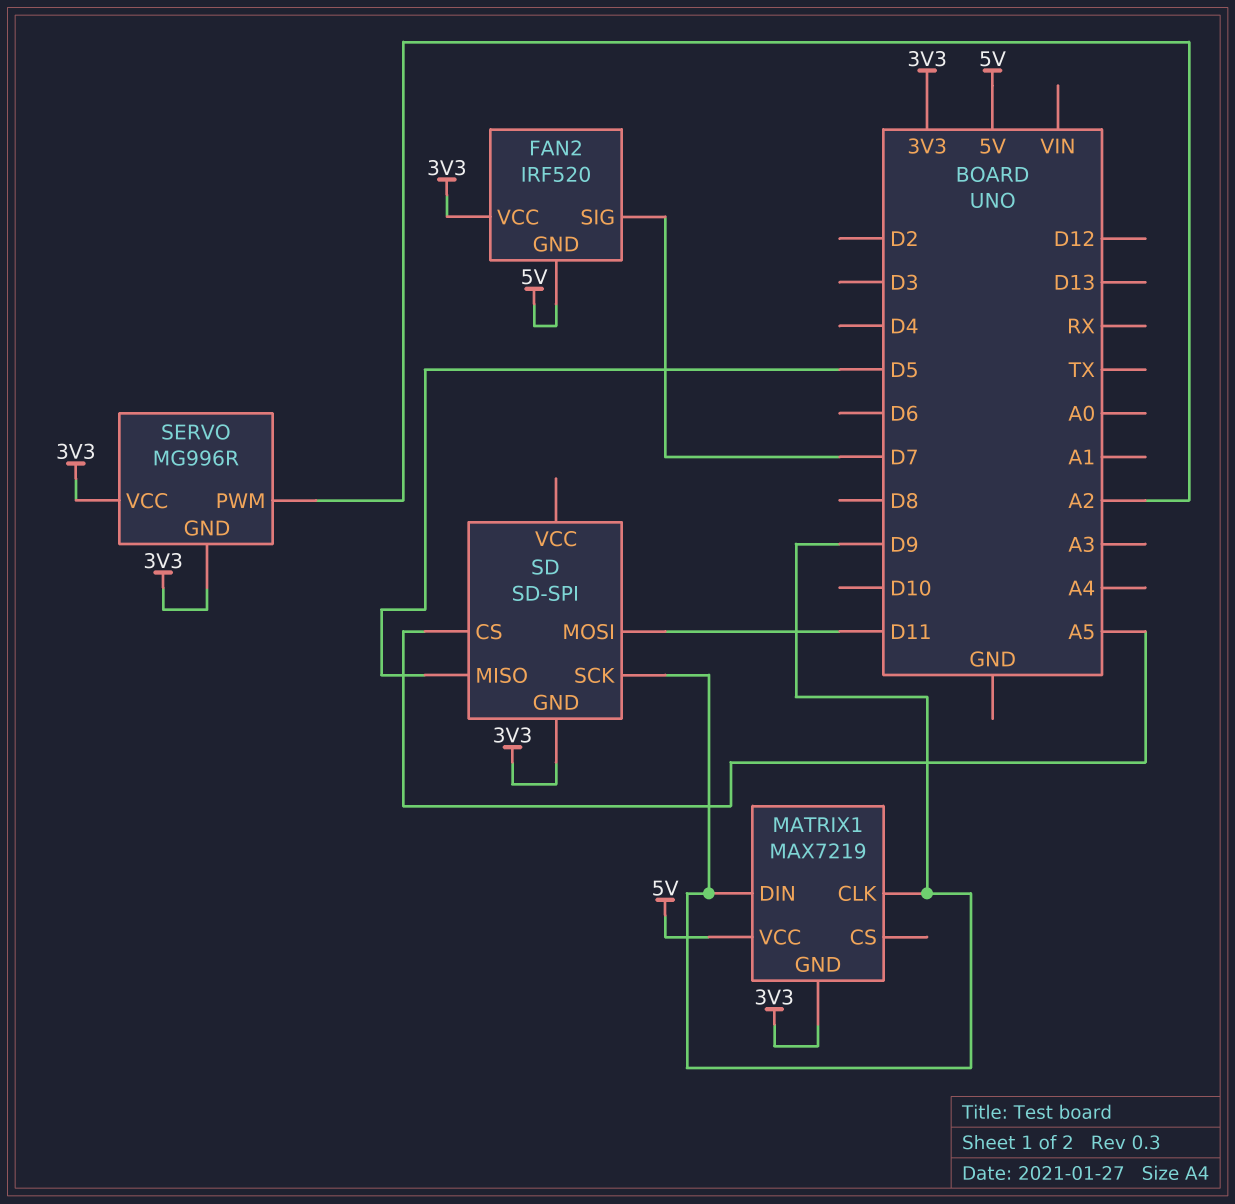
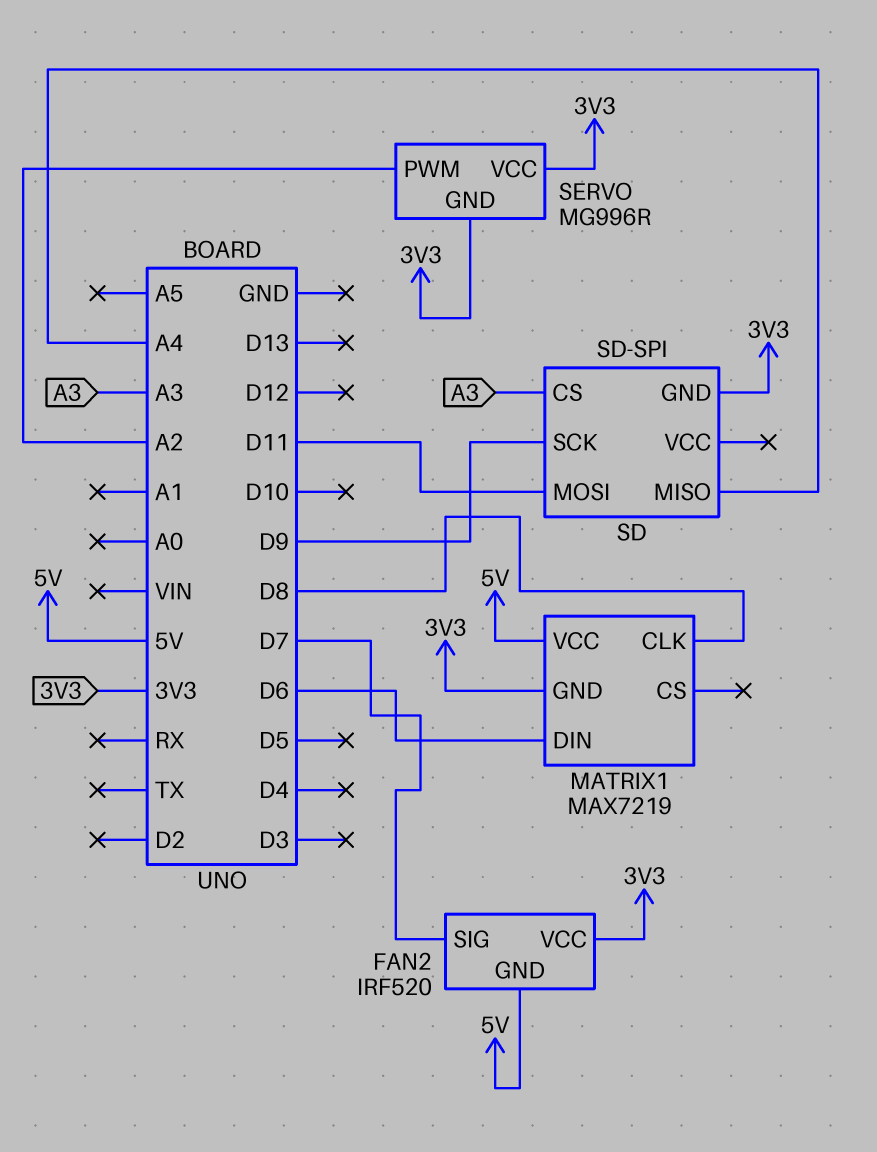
MATRIX1 pin CLK: D9 -> D8
MATRIX1 pin DIN: D9 -> D6
SD pin CS: A5 -> A3
SD pin MISO: D5 -> A4

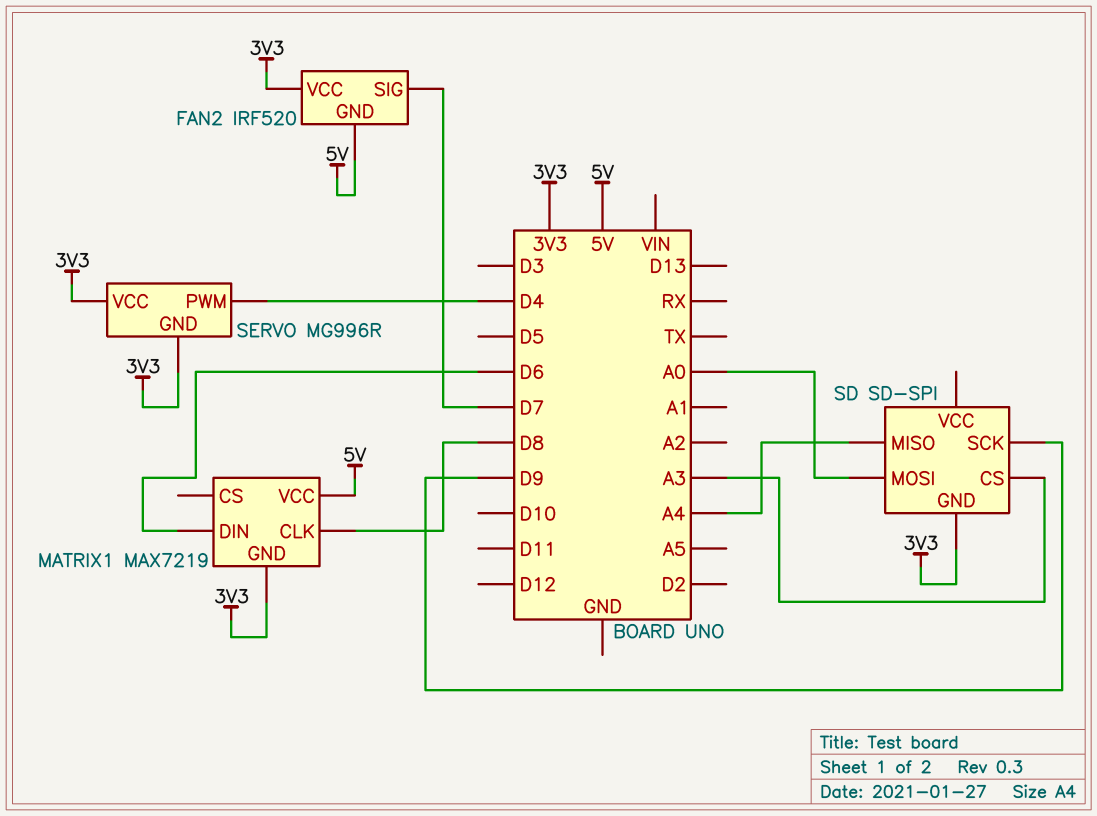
SD pin MOSI: D11 -> A0
SERVO pin PWM: A2 -> D4

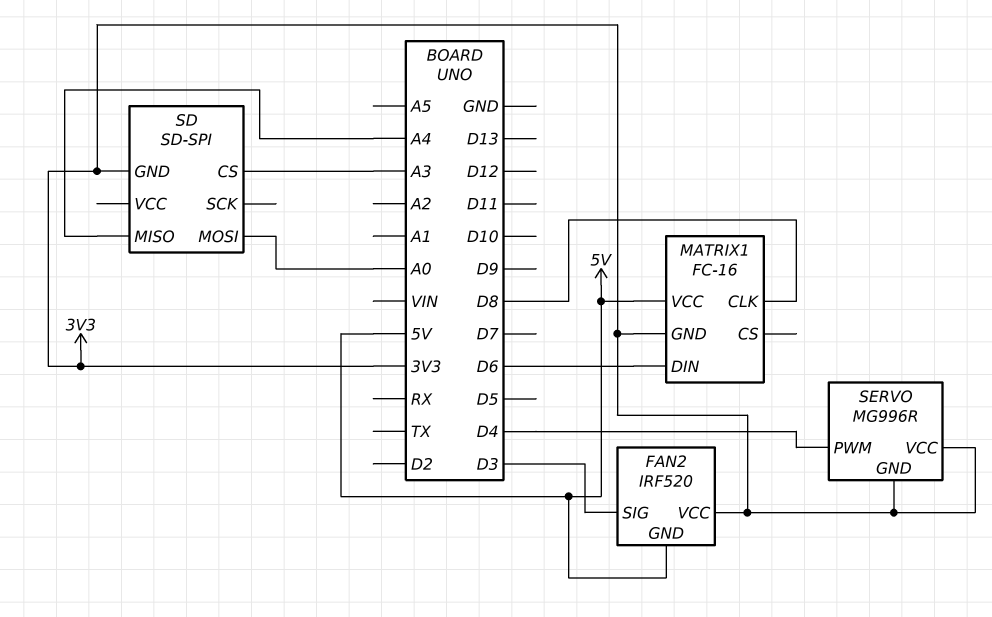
FAN2 pin SIG: D7 -> D3
MATRIX1: MAX7219 -> FC-16
SD pin SCK: D9 -> none

